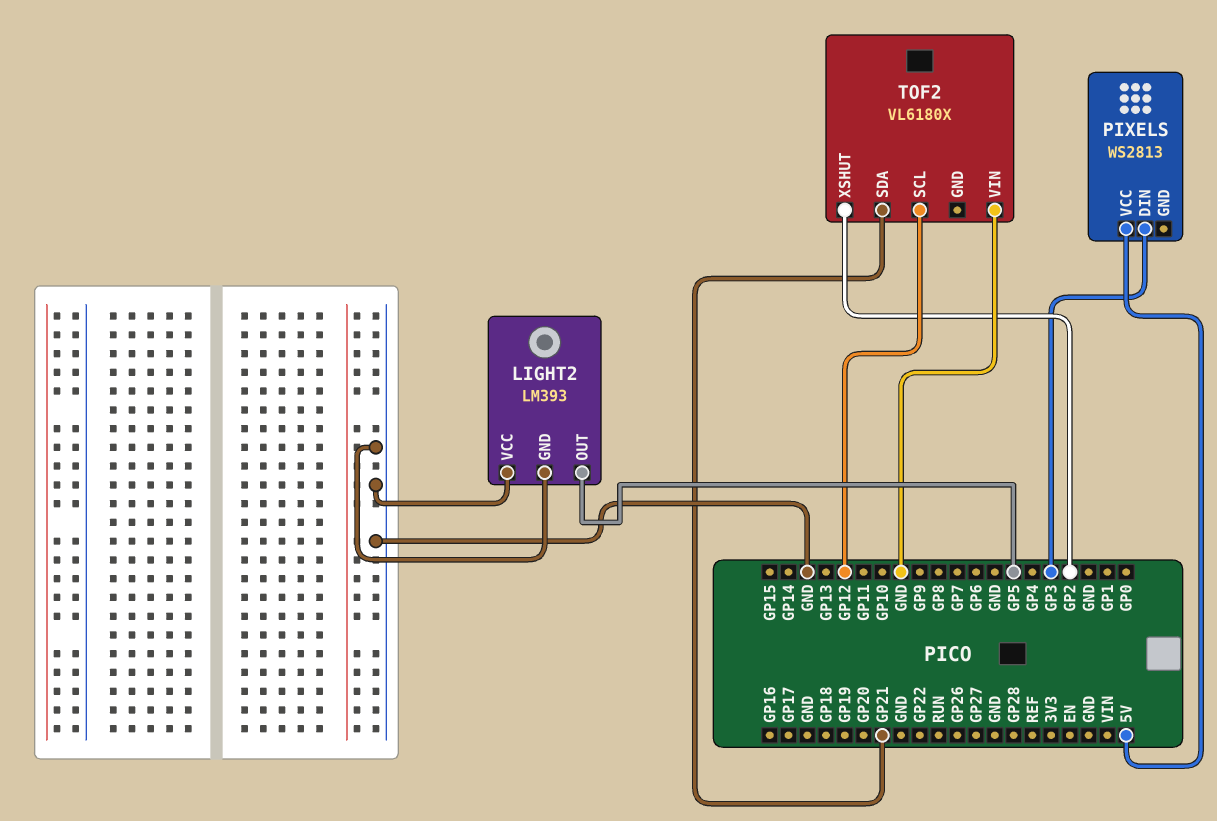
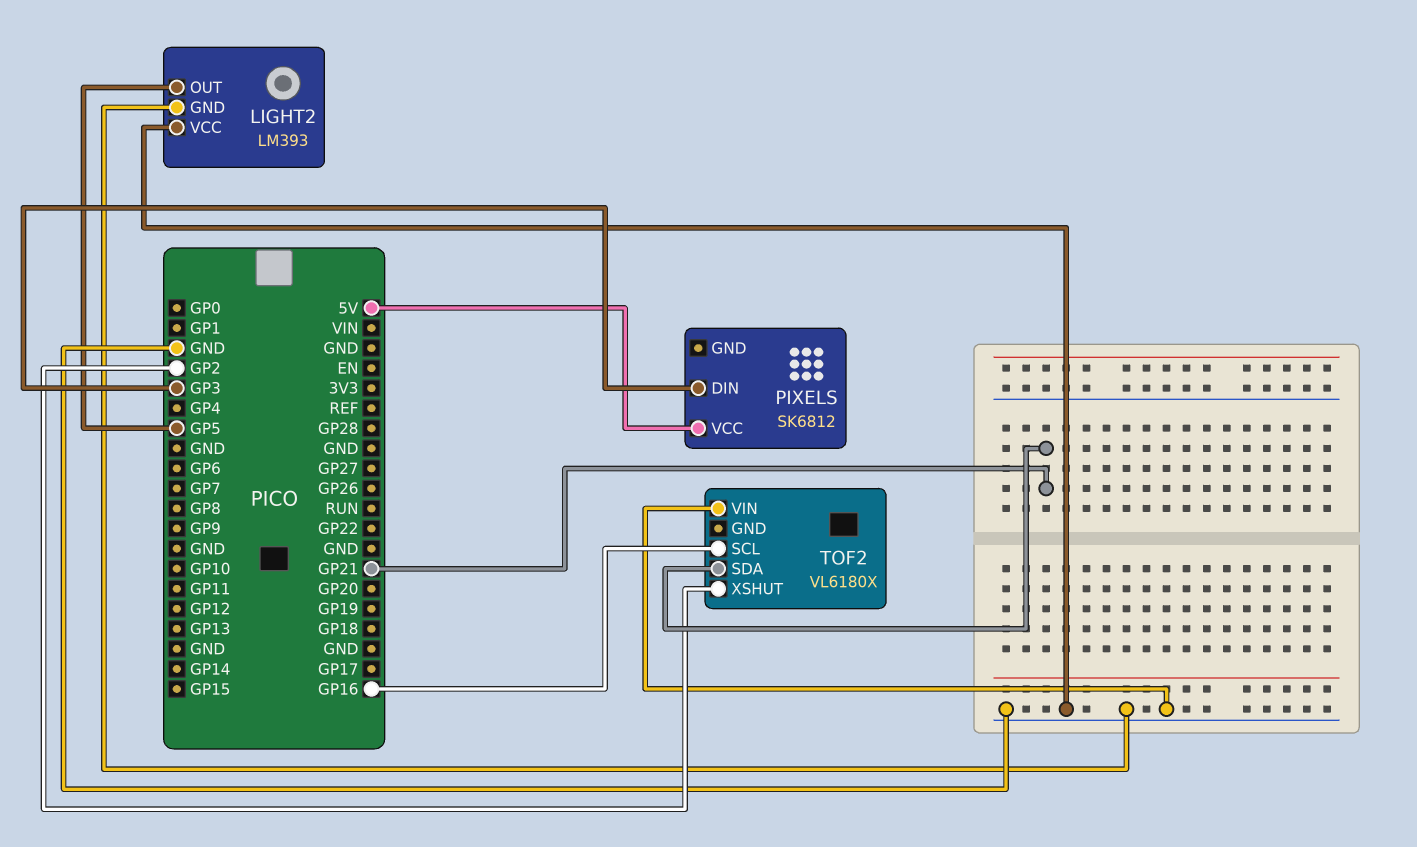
PIXELS: WS2813 -> SK6812
TOF2 pin SCL: GP12 -> GP16

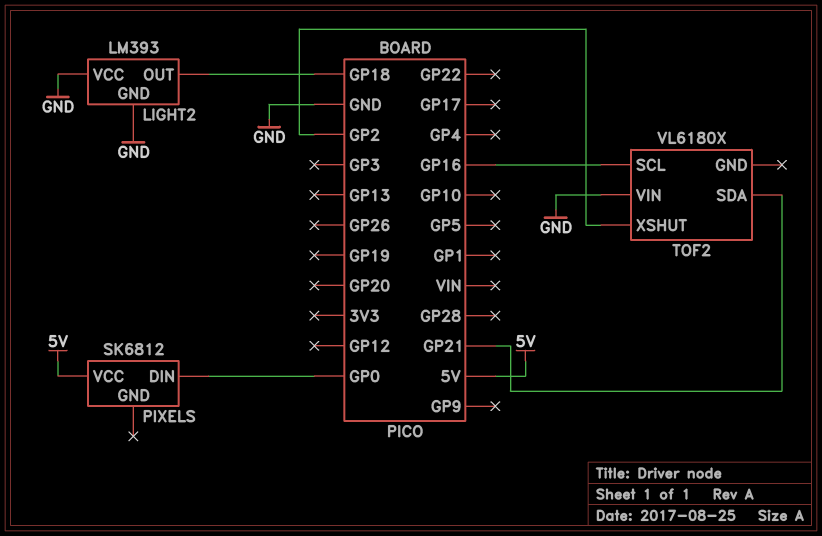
LIGHT2 pin OUT: GP5 -> GP18
PIXELS pin DIN: GP3 -> GP0

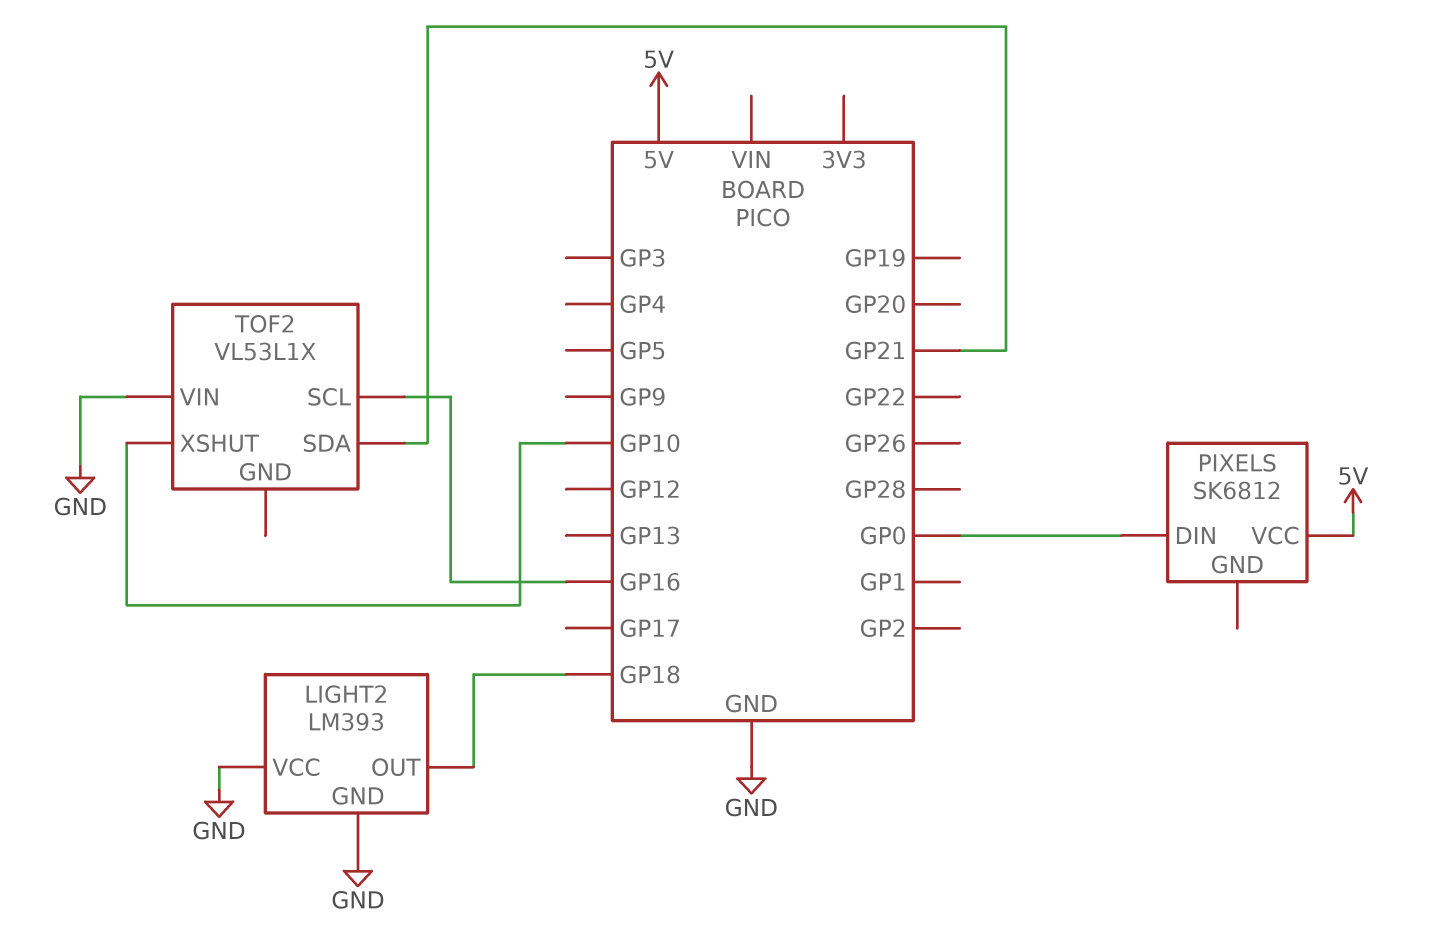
TOF2: VL6180X -> VL53L1X
TOF2 pin XSHUT: GP2 -> GP10

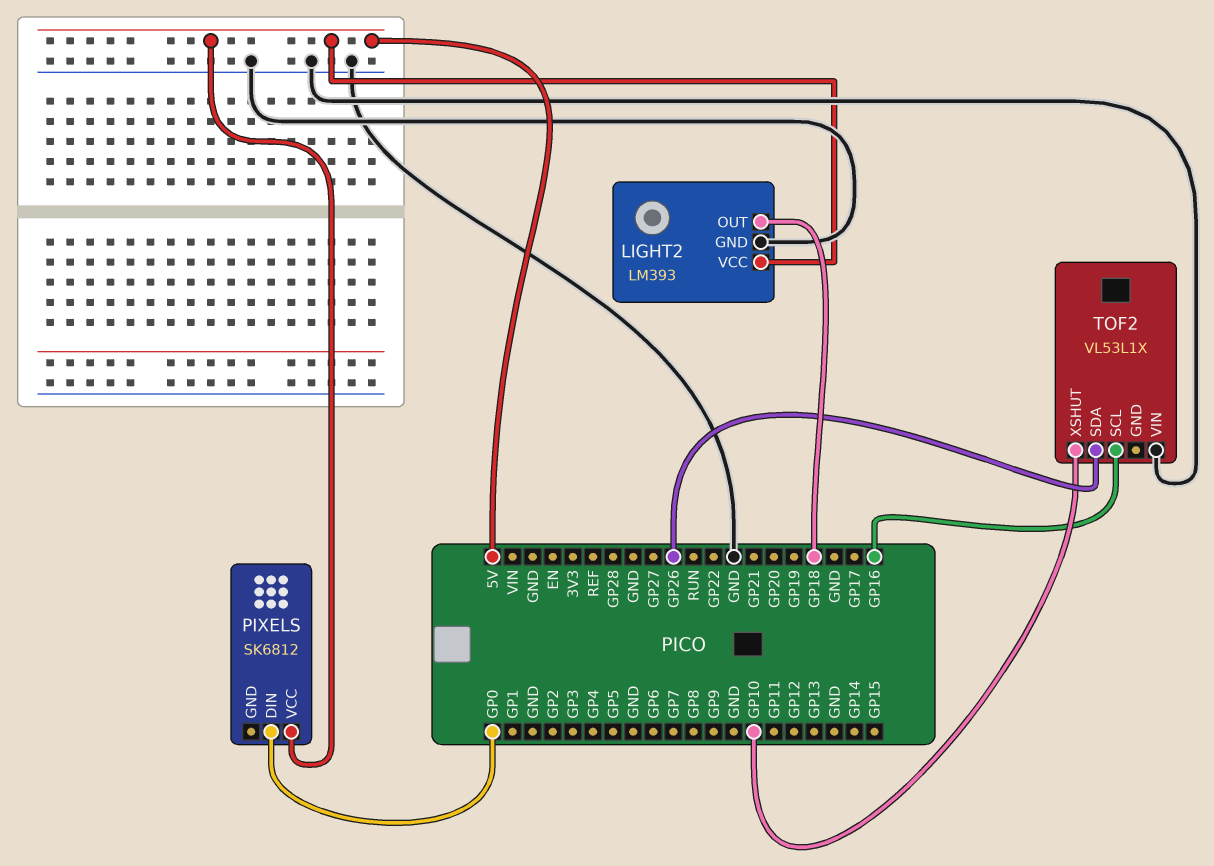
LIGHT2 pin VCC: GND -> 5V
TOF2 pin SDA: GP21 -> GP26

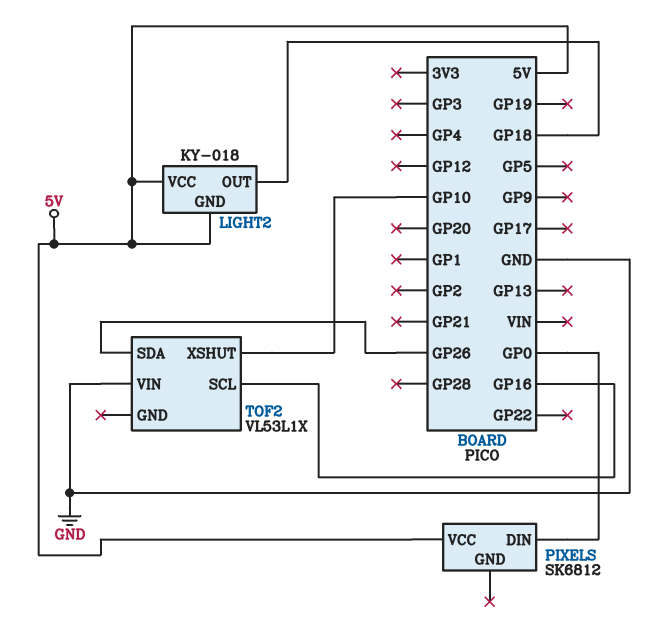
LIGHT2: LM393 -> KY-018
LIGHT2 pin GND: GND -> 5V

